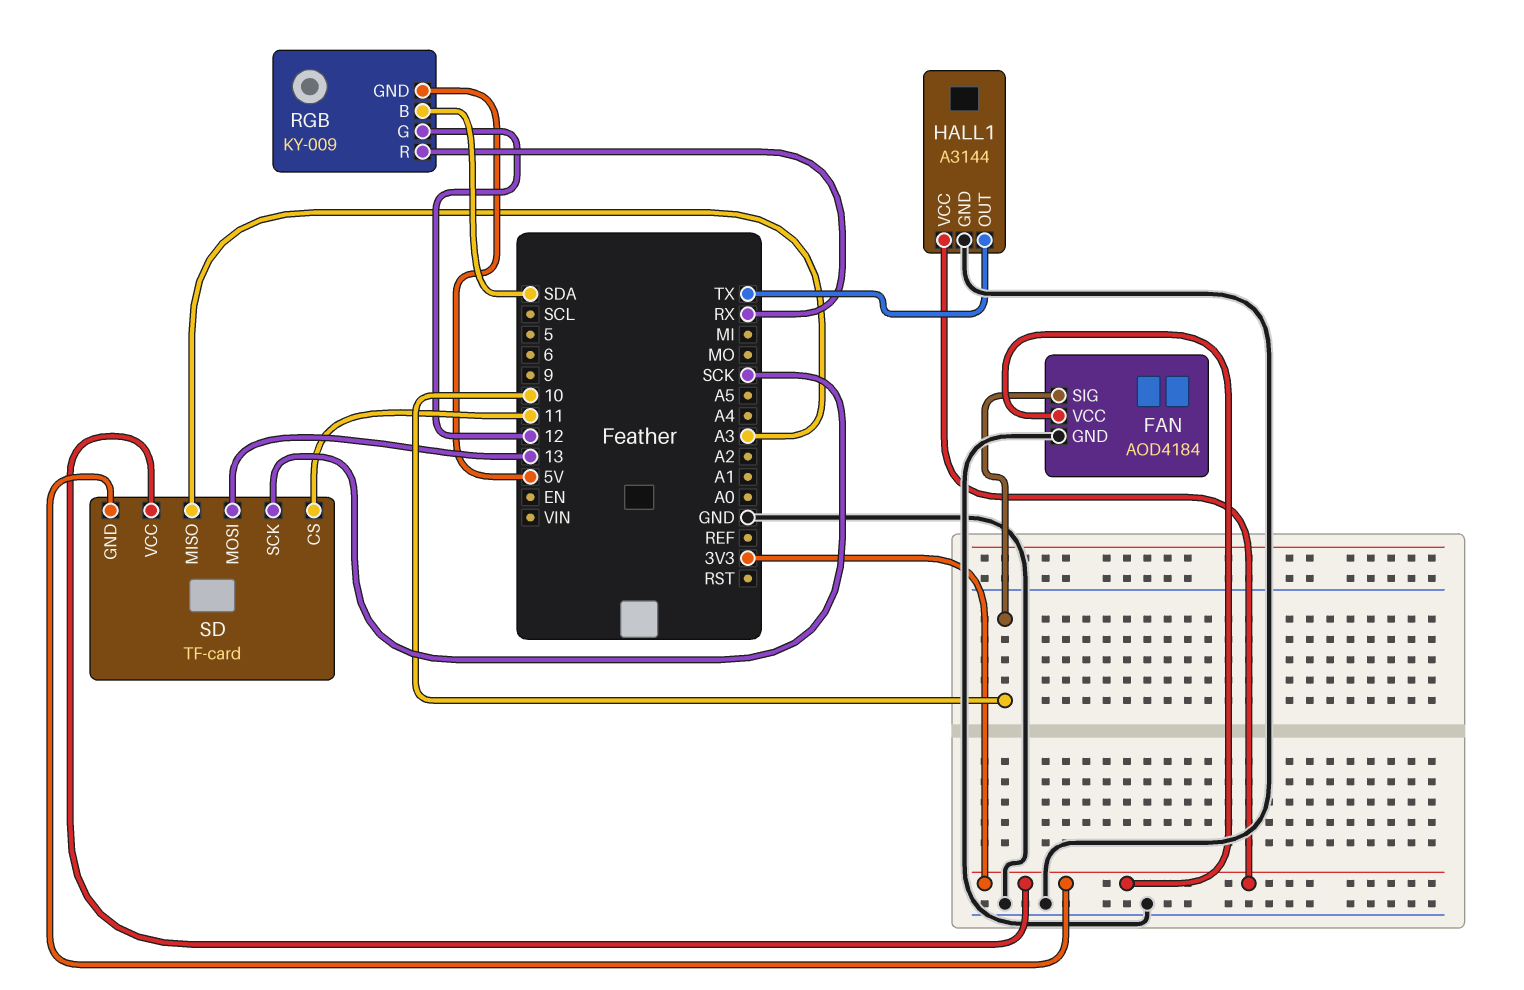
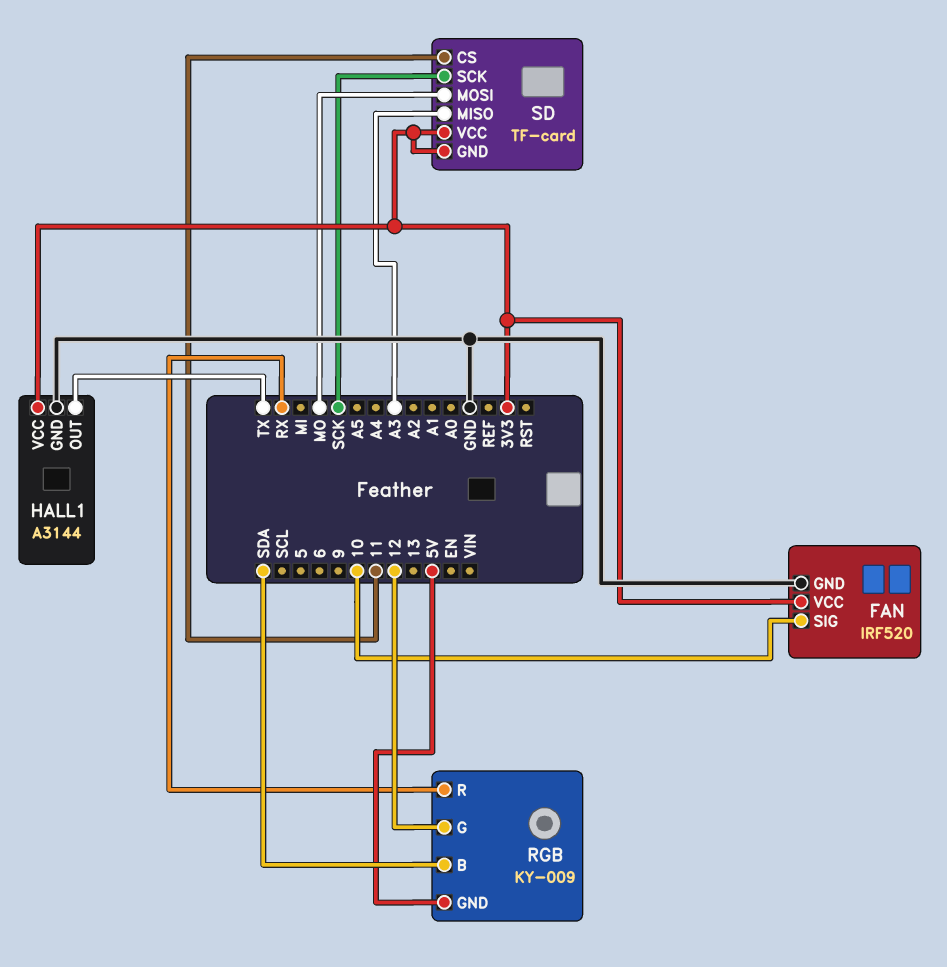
FAN: AOD4184 -> IRF520
SD pin MOSI: 13 -> MO

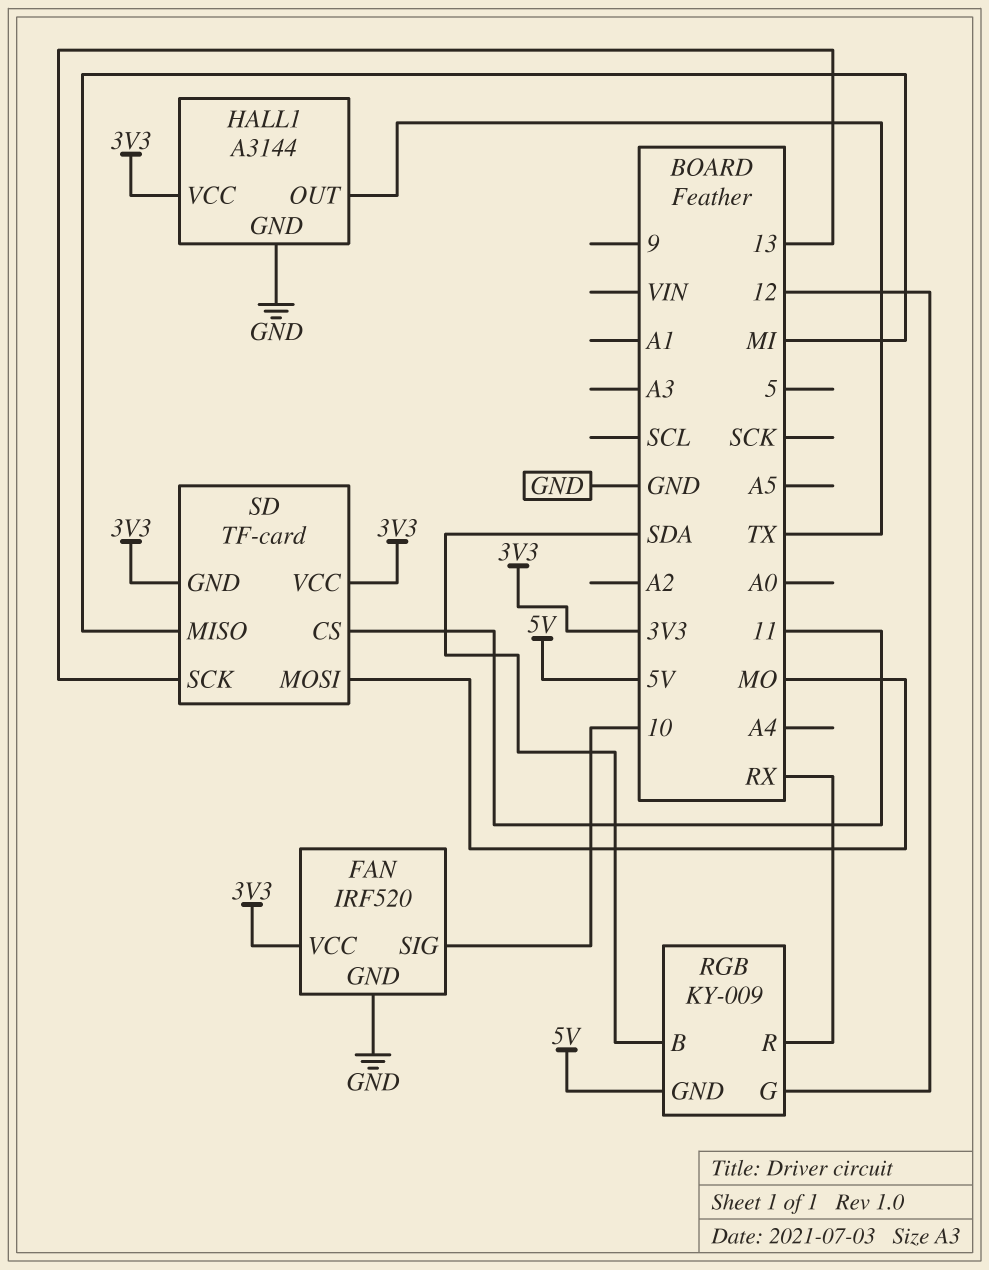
SD pin MISO: A3 -> MI
SD pin SCK: SCK -> 13

